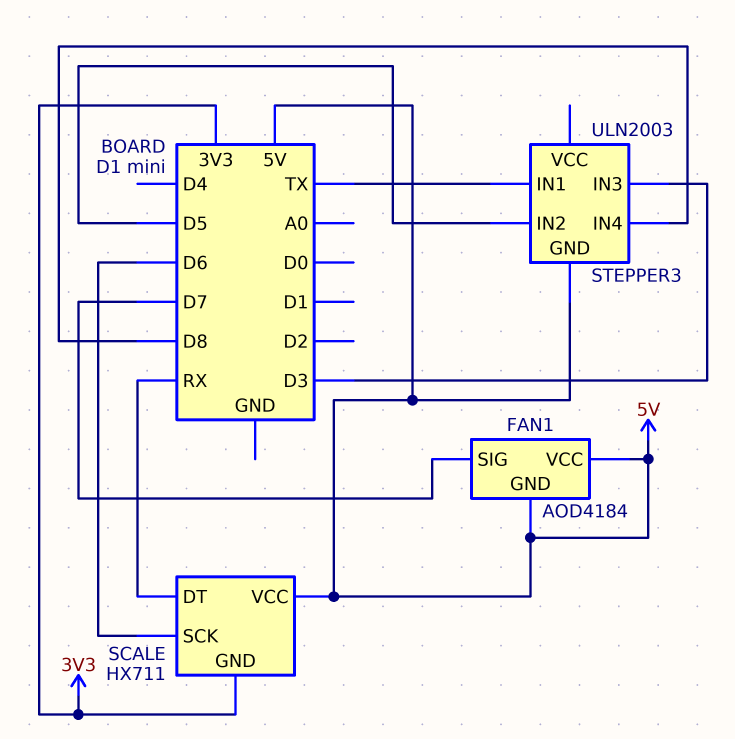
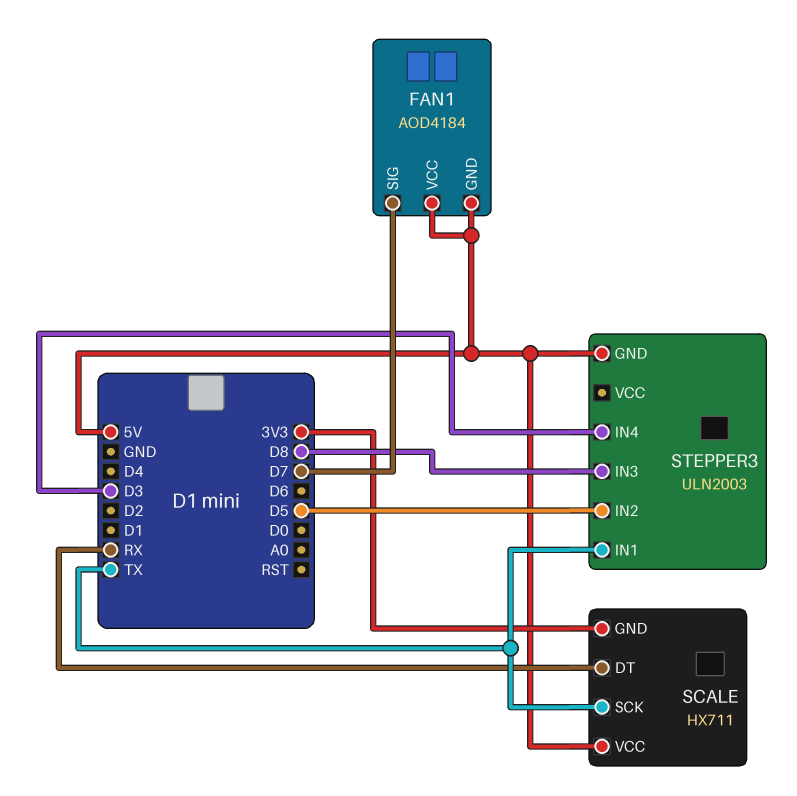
SCALE pin SCK: D6 -> TX
STEPPER3 pin IN3: D3 -> D8
STEPPER3 pin IN4: D8 -> D3

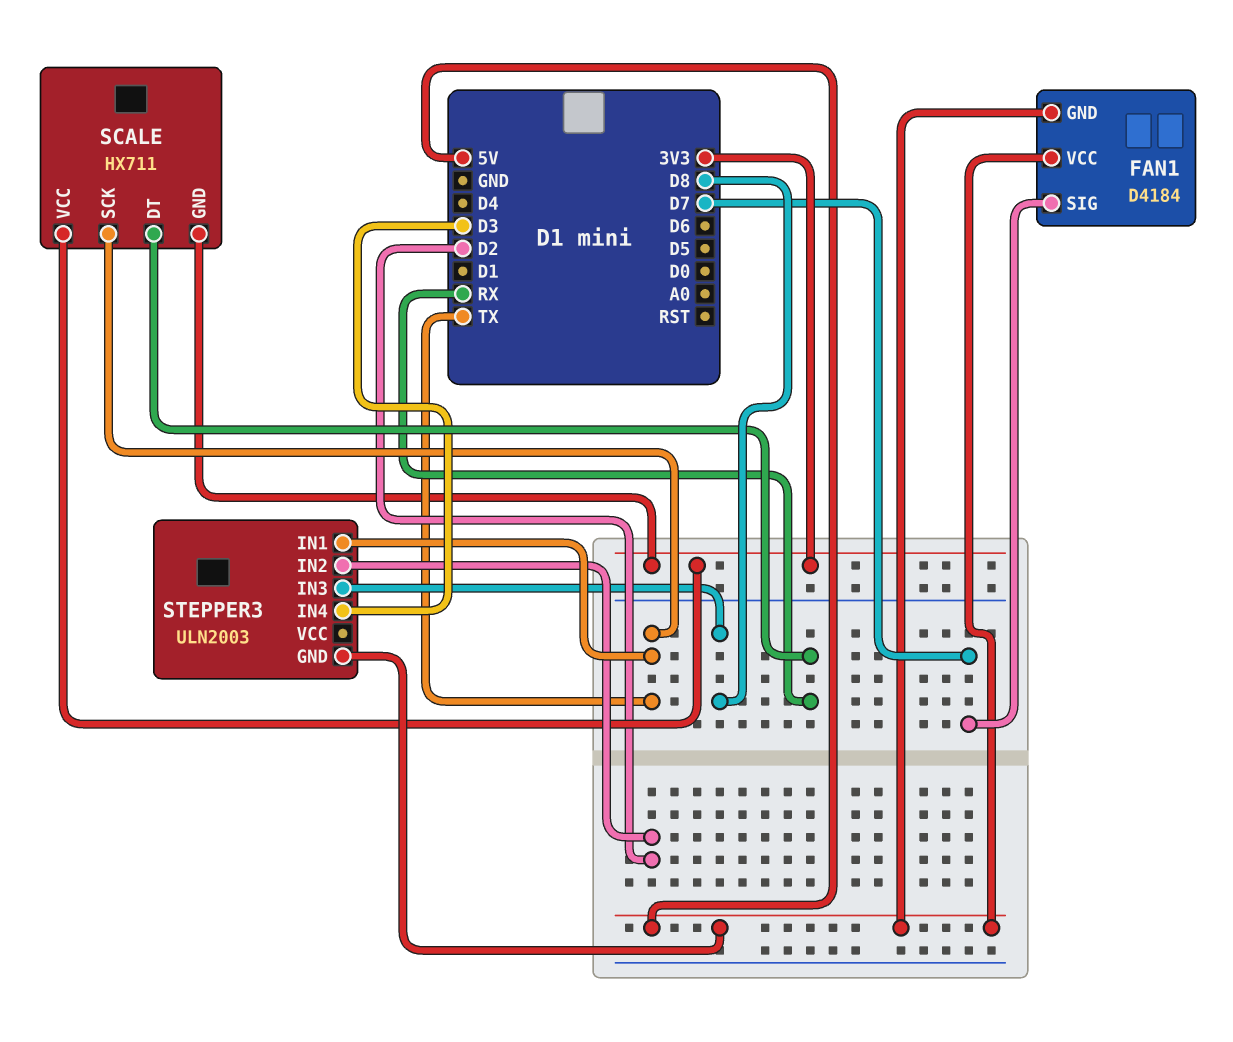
FAN1: AOD4184 -> D4184
SCALE pin VCC: 5V -> 3V3
STEPPER3 pin IN2: D5 -> D2

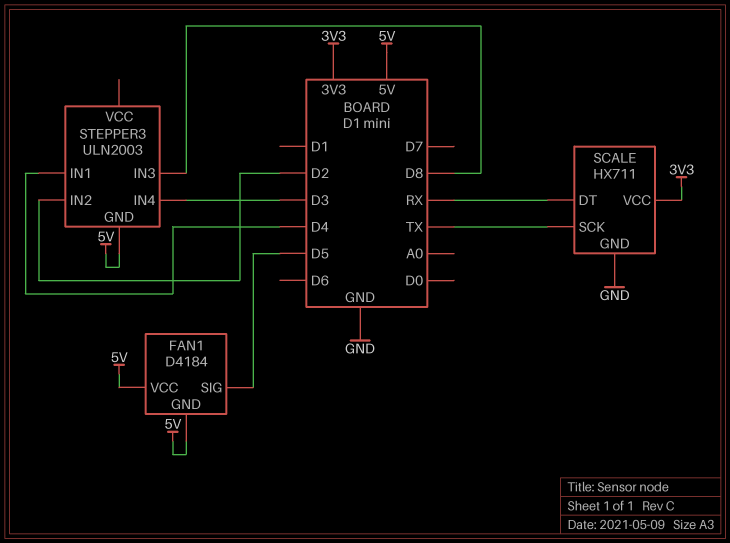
FAN1 pin SIG: D7 -> D5
SCALE pin GND: 3V3 -> GND
STEPPER3 pin IN1: TX -> D4

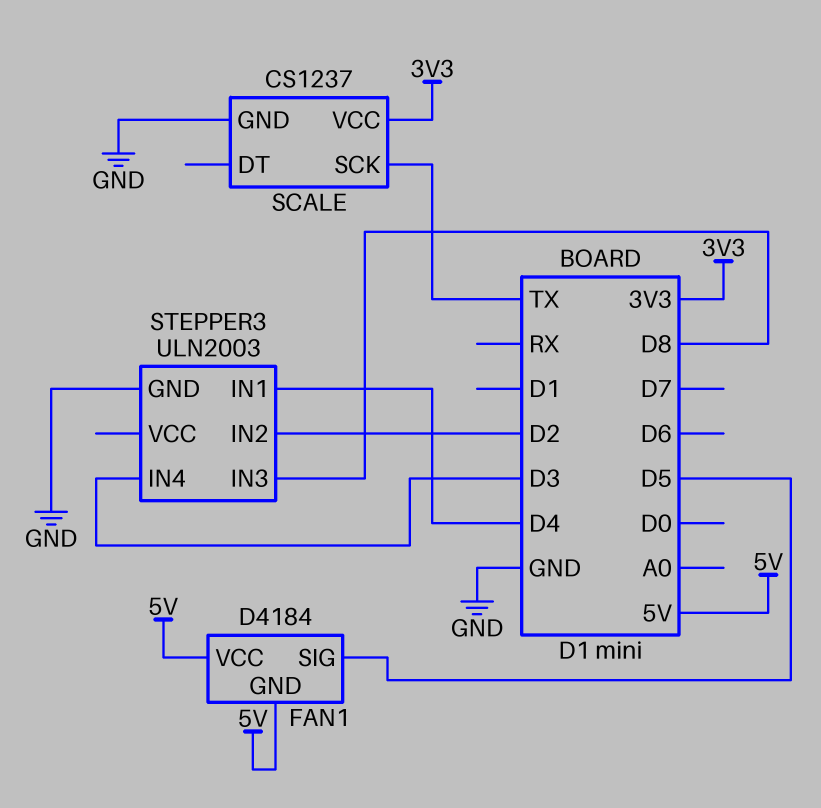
SCALE: HX711 -> CS1237
SCALE pin DT: RX -> none
STEPPER3 pin GND: 5V -> GND

